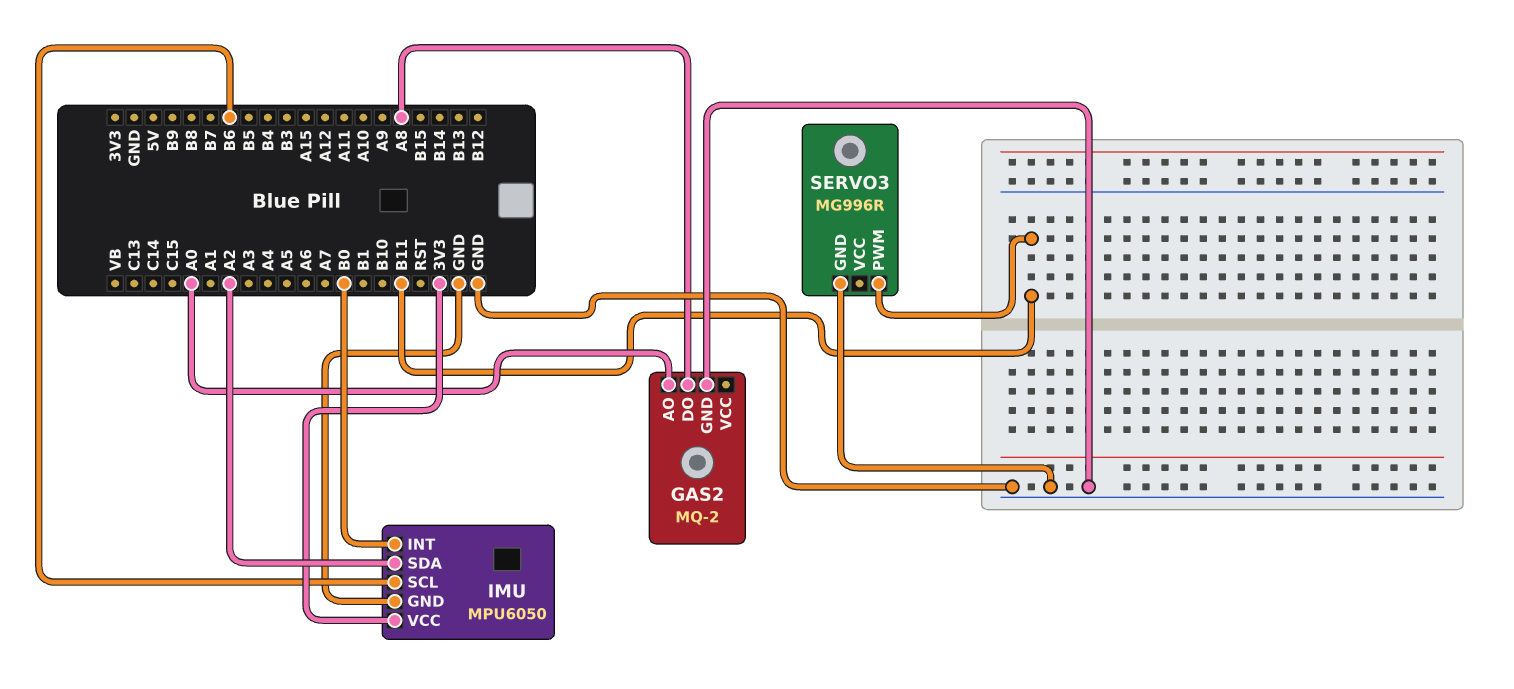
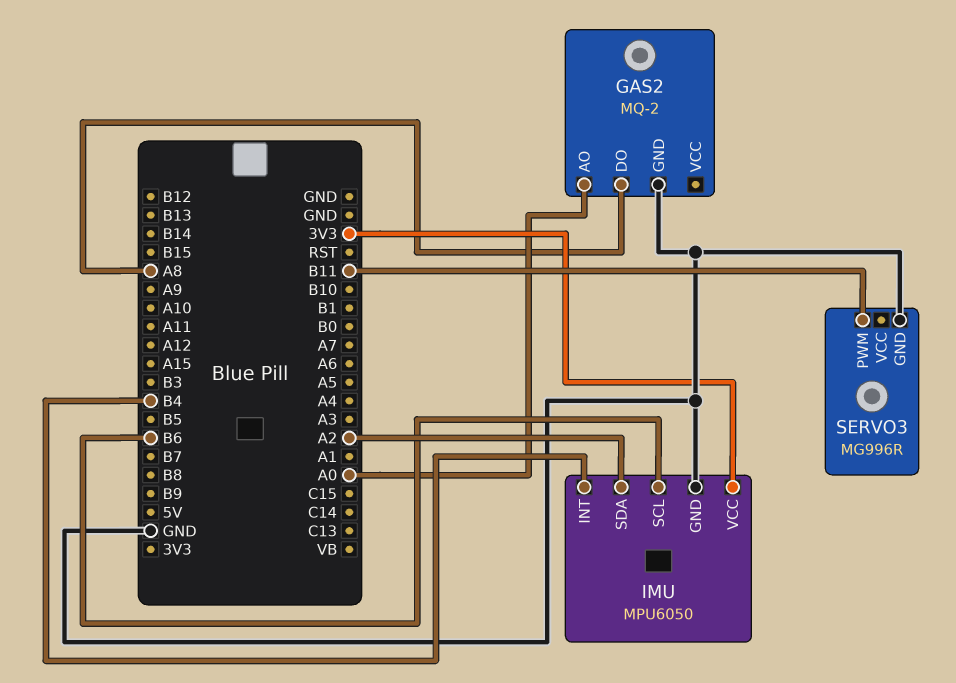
IMU pin INT: B0 -> B4

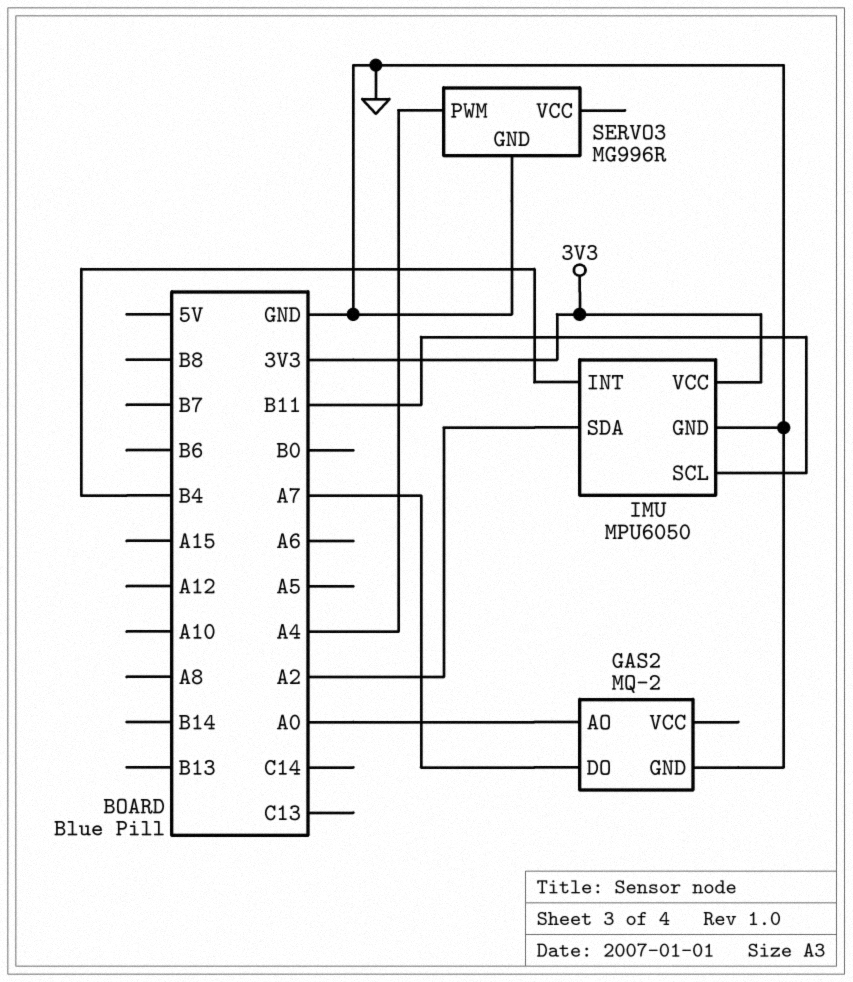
GAS2 pin DO: A8 -> A7
IMU pin SCL: B6 -> B11
SERVO3 pin PWM: B11 -> A4

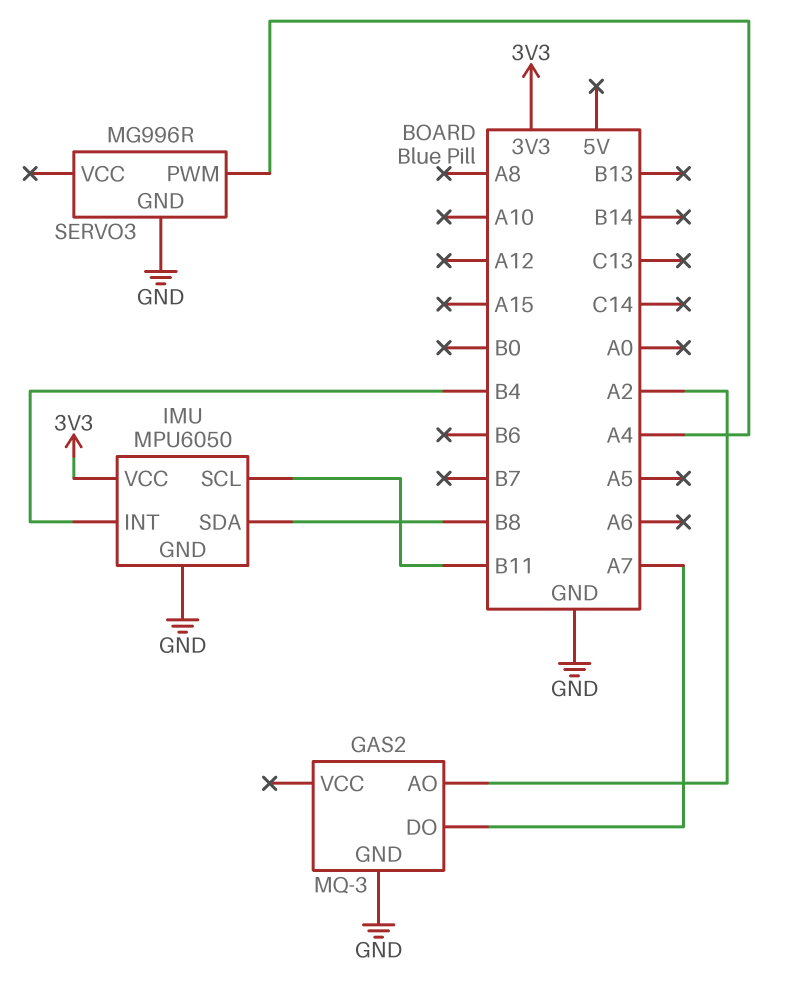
GAS2: MQ-2 -> MQ-3
GAS2 pin AO: A0 -> A2
IMU pin SDA: A2 -> B8

